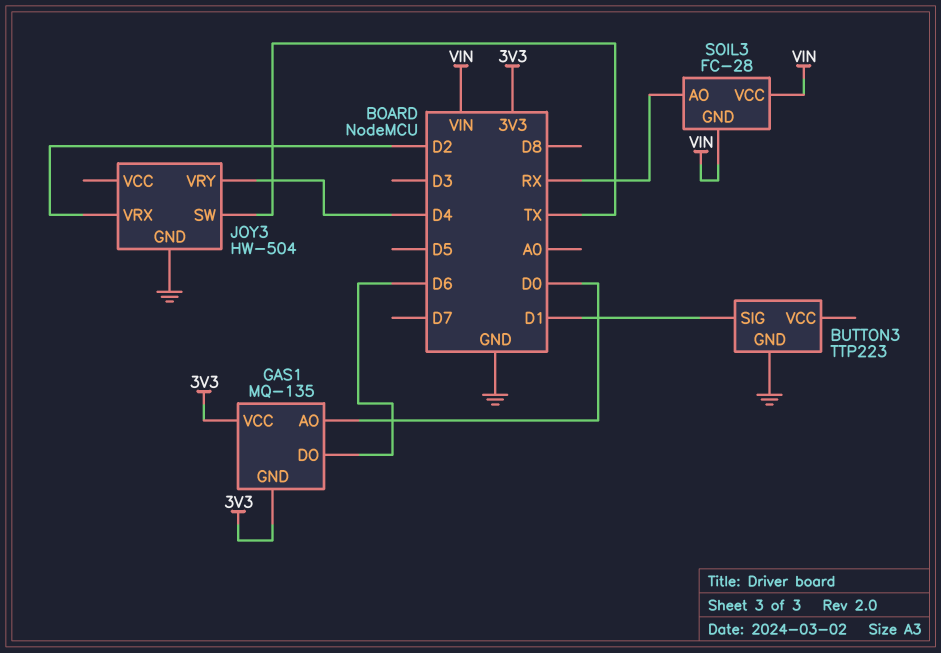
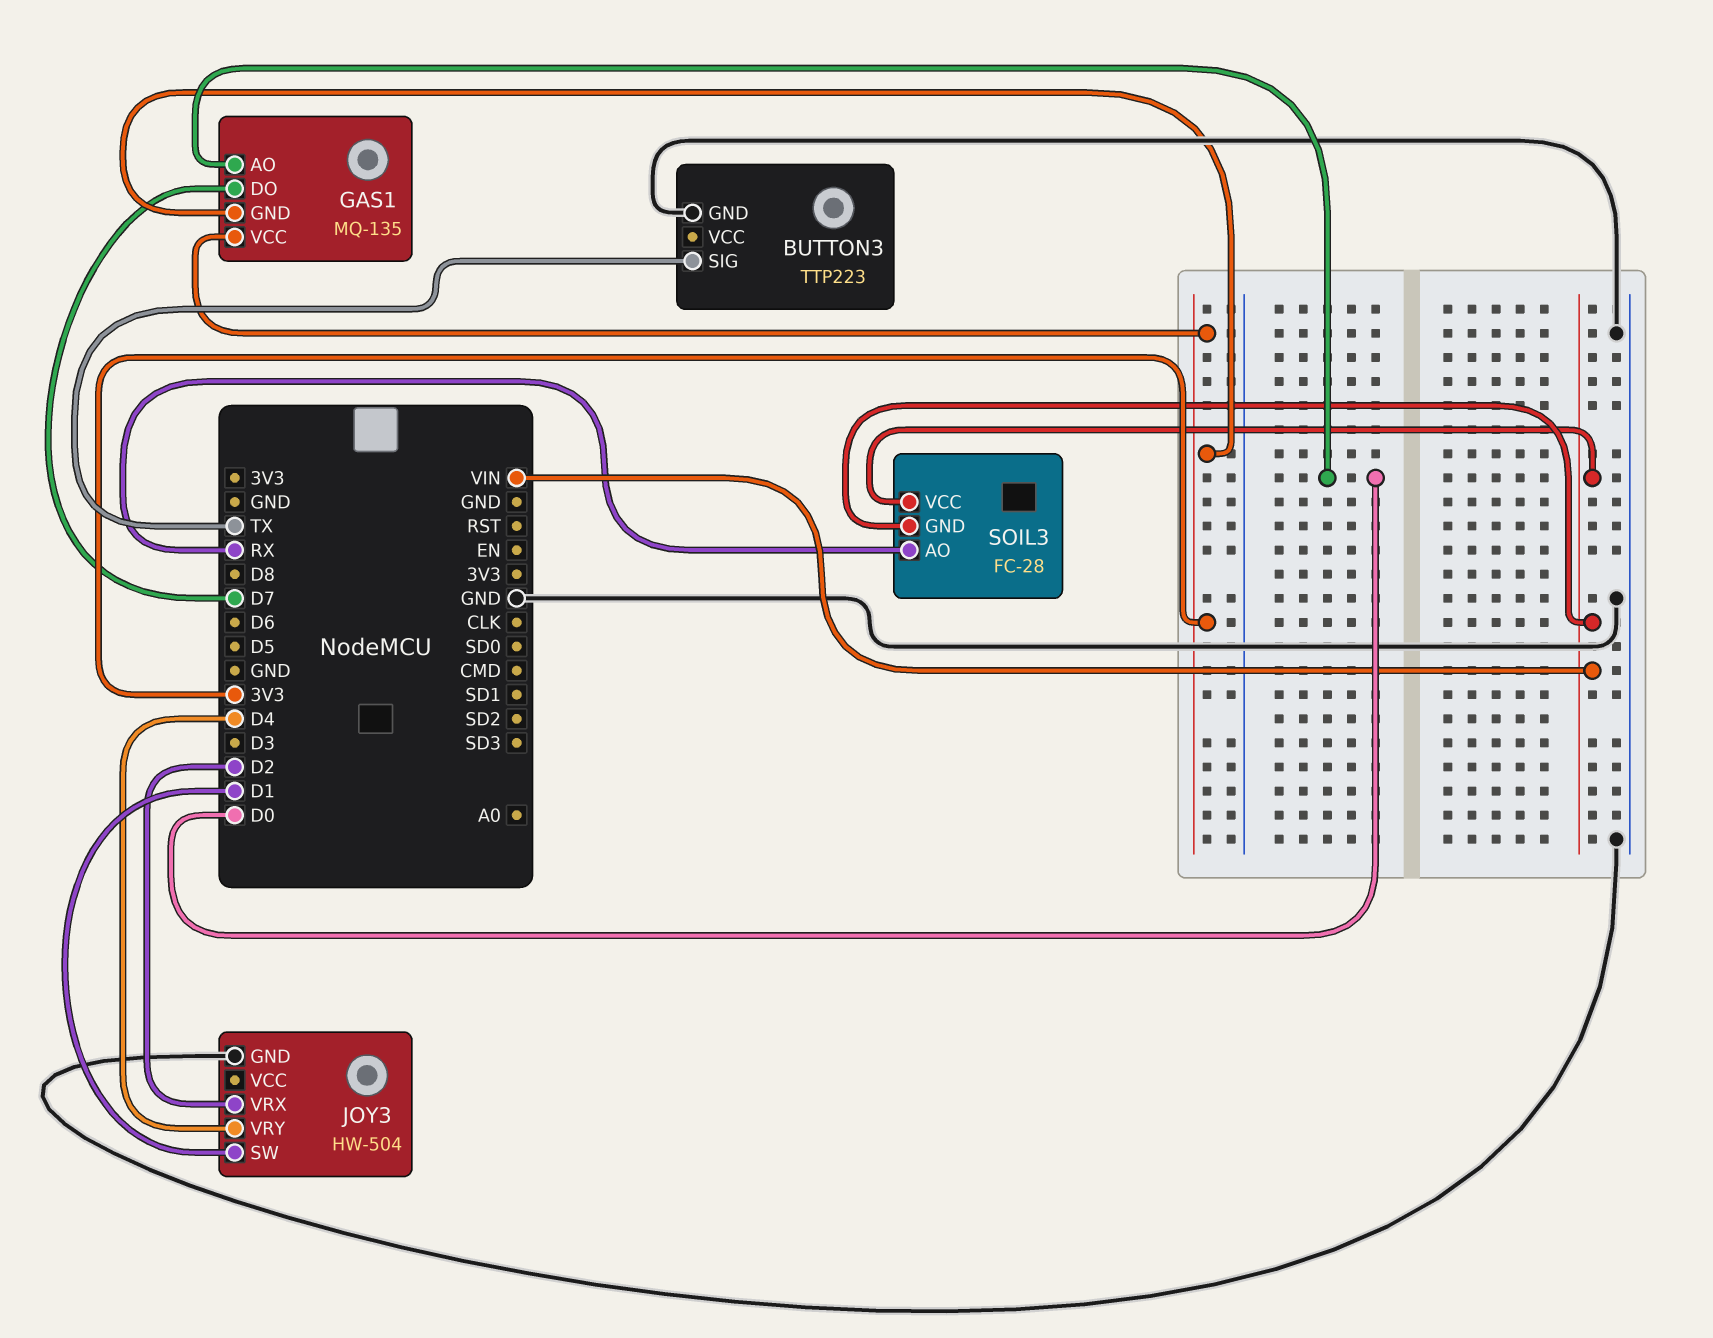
BUTTON3 pin SIG: D1 -> TX
GAS1 pin DO: D6 -> D7
JOY3 pin SW: TX -> D1

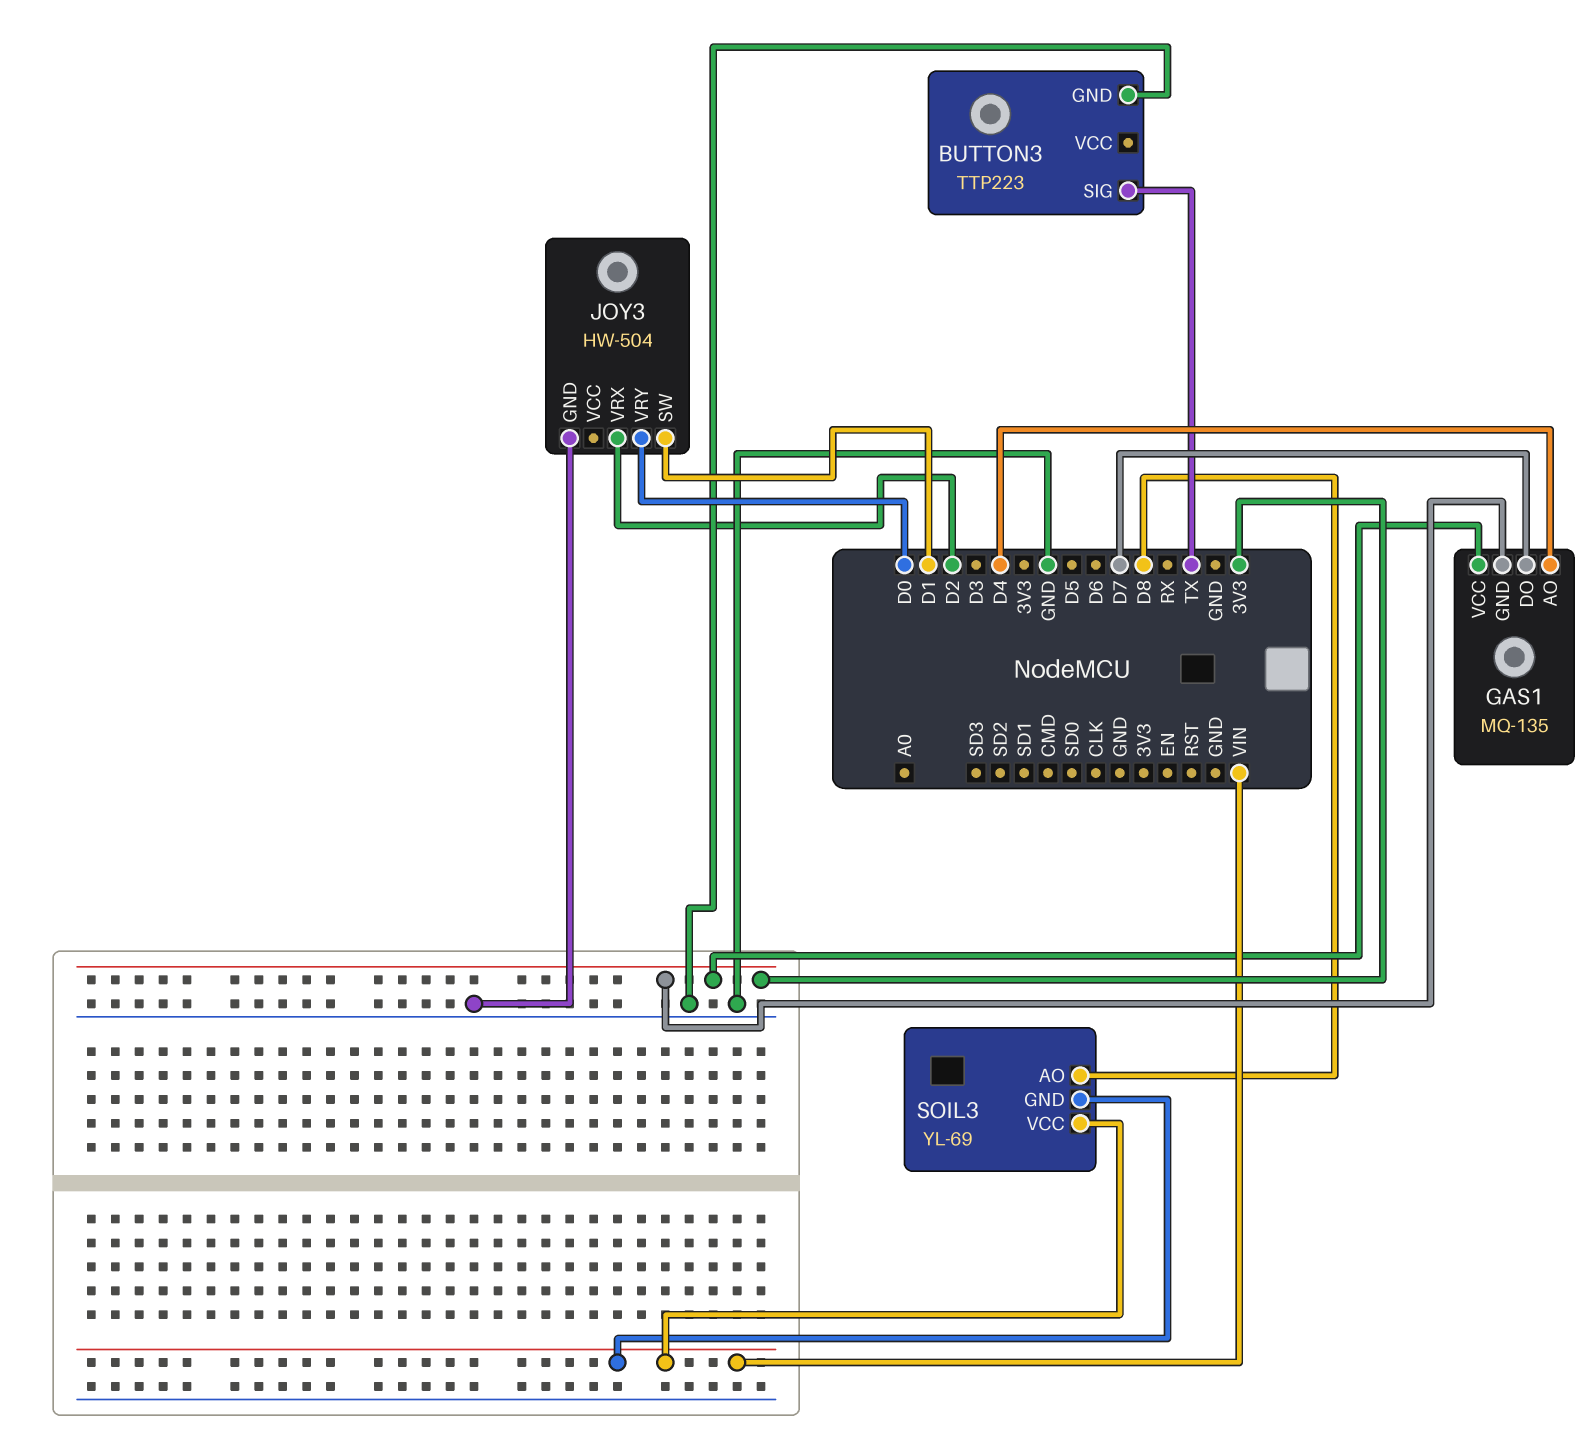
GAS1 pin AO: D0 -> D4
JOY3 pin VRY: D4 -> D0
SOIL3: FC-28 -> YL-69
SOIL3 pin AO: RX -> D8

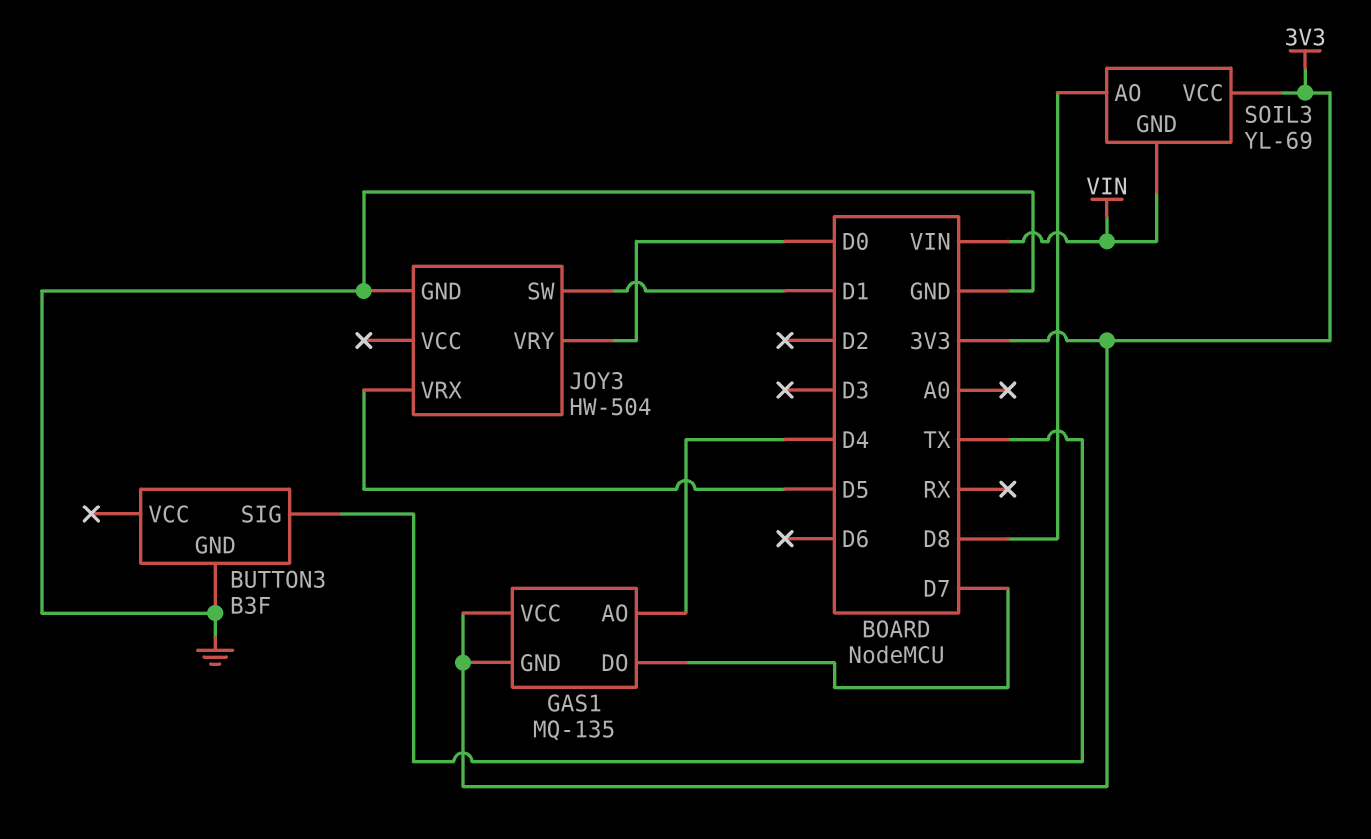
BUTTON3: TTP223 -> B3F
JOY3 pin VRX: D2 -> D5
SOIL3 pin VCC: VIN -> 3V3

